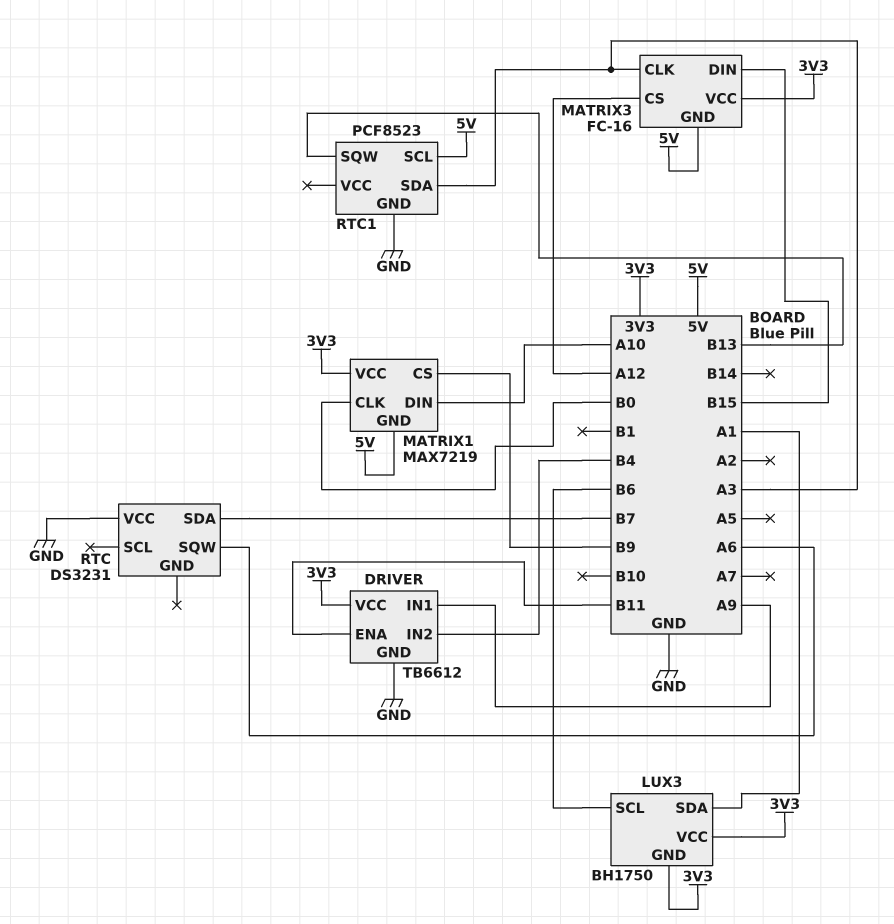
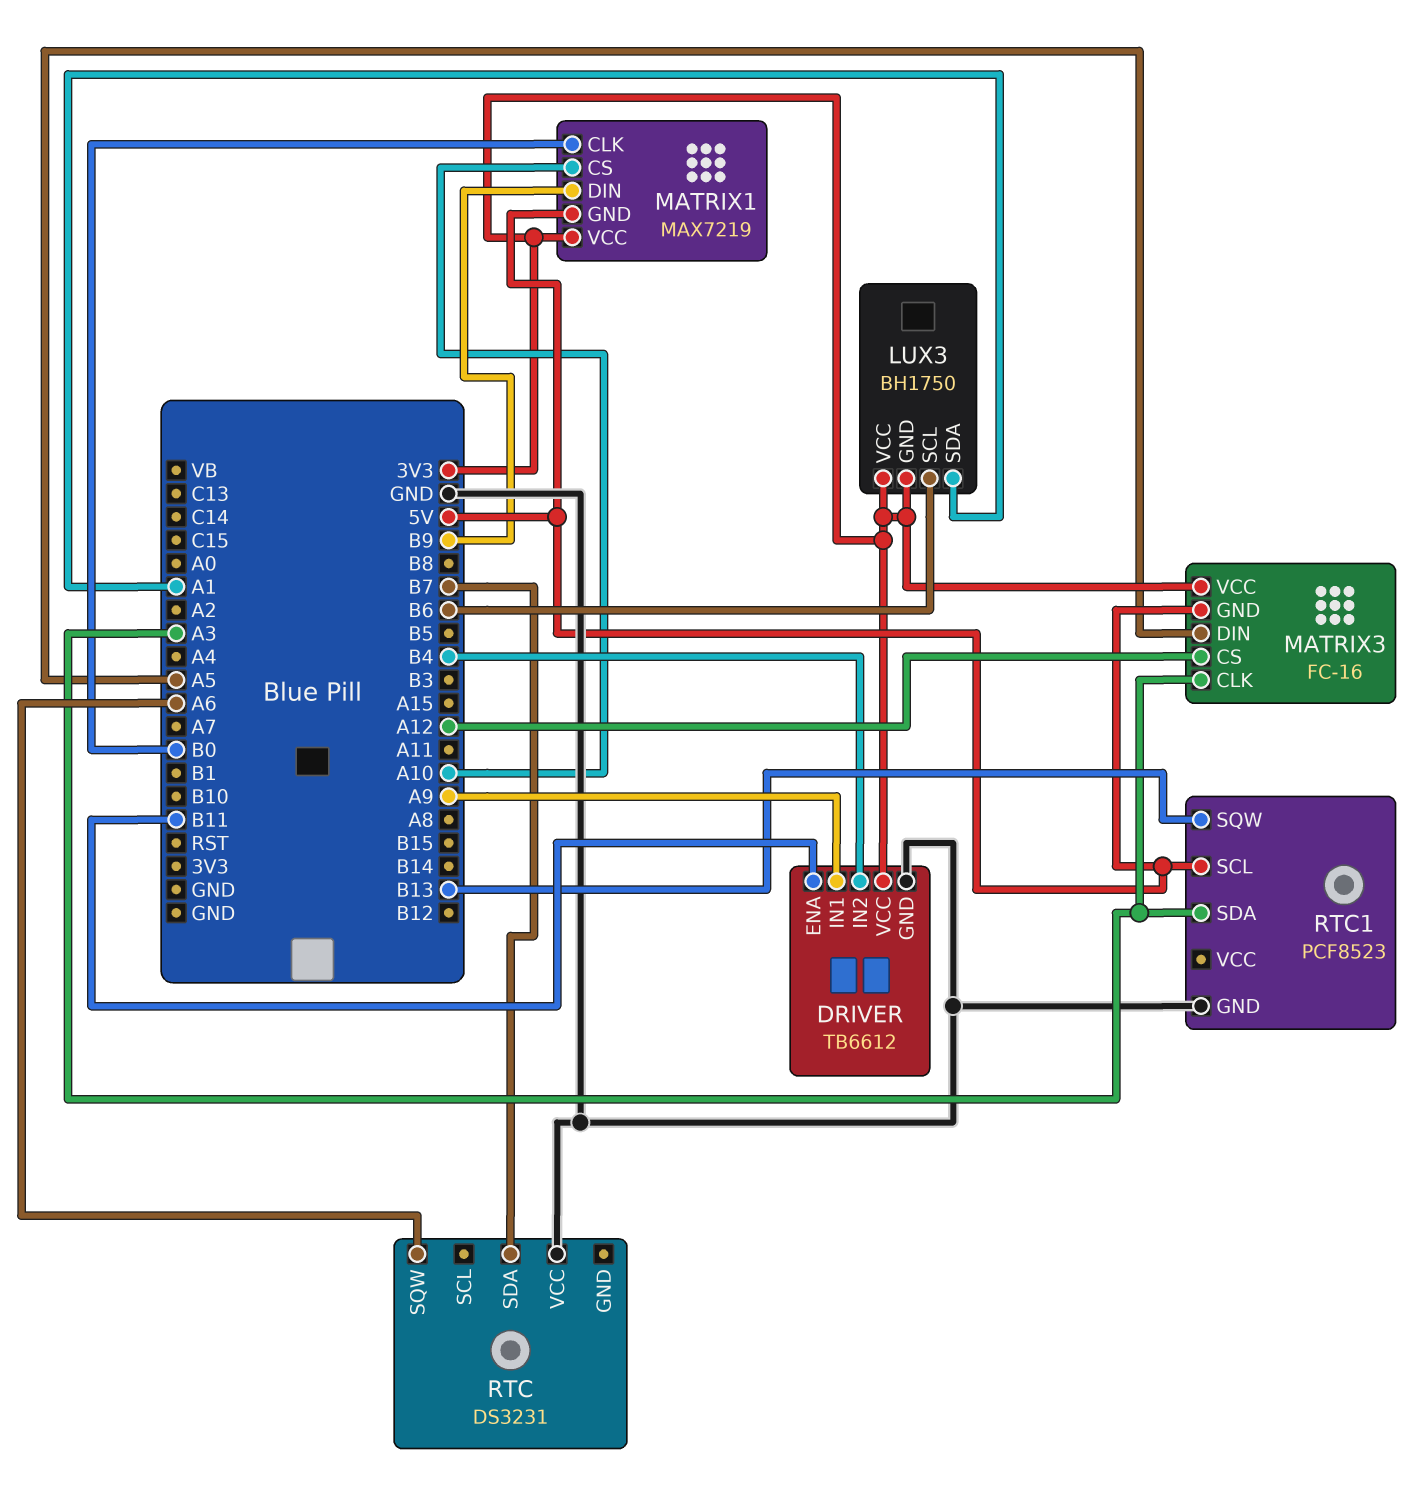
MATRIX1 pin CS: B9 -> A10
MATRIX1 pin DIN: A10 -> B9
MATRIX3 pin DIN: B15 -> A5

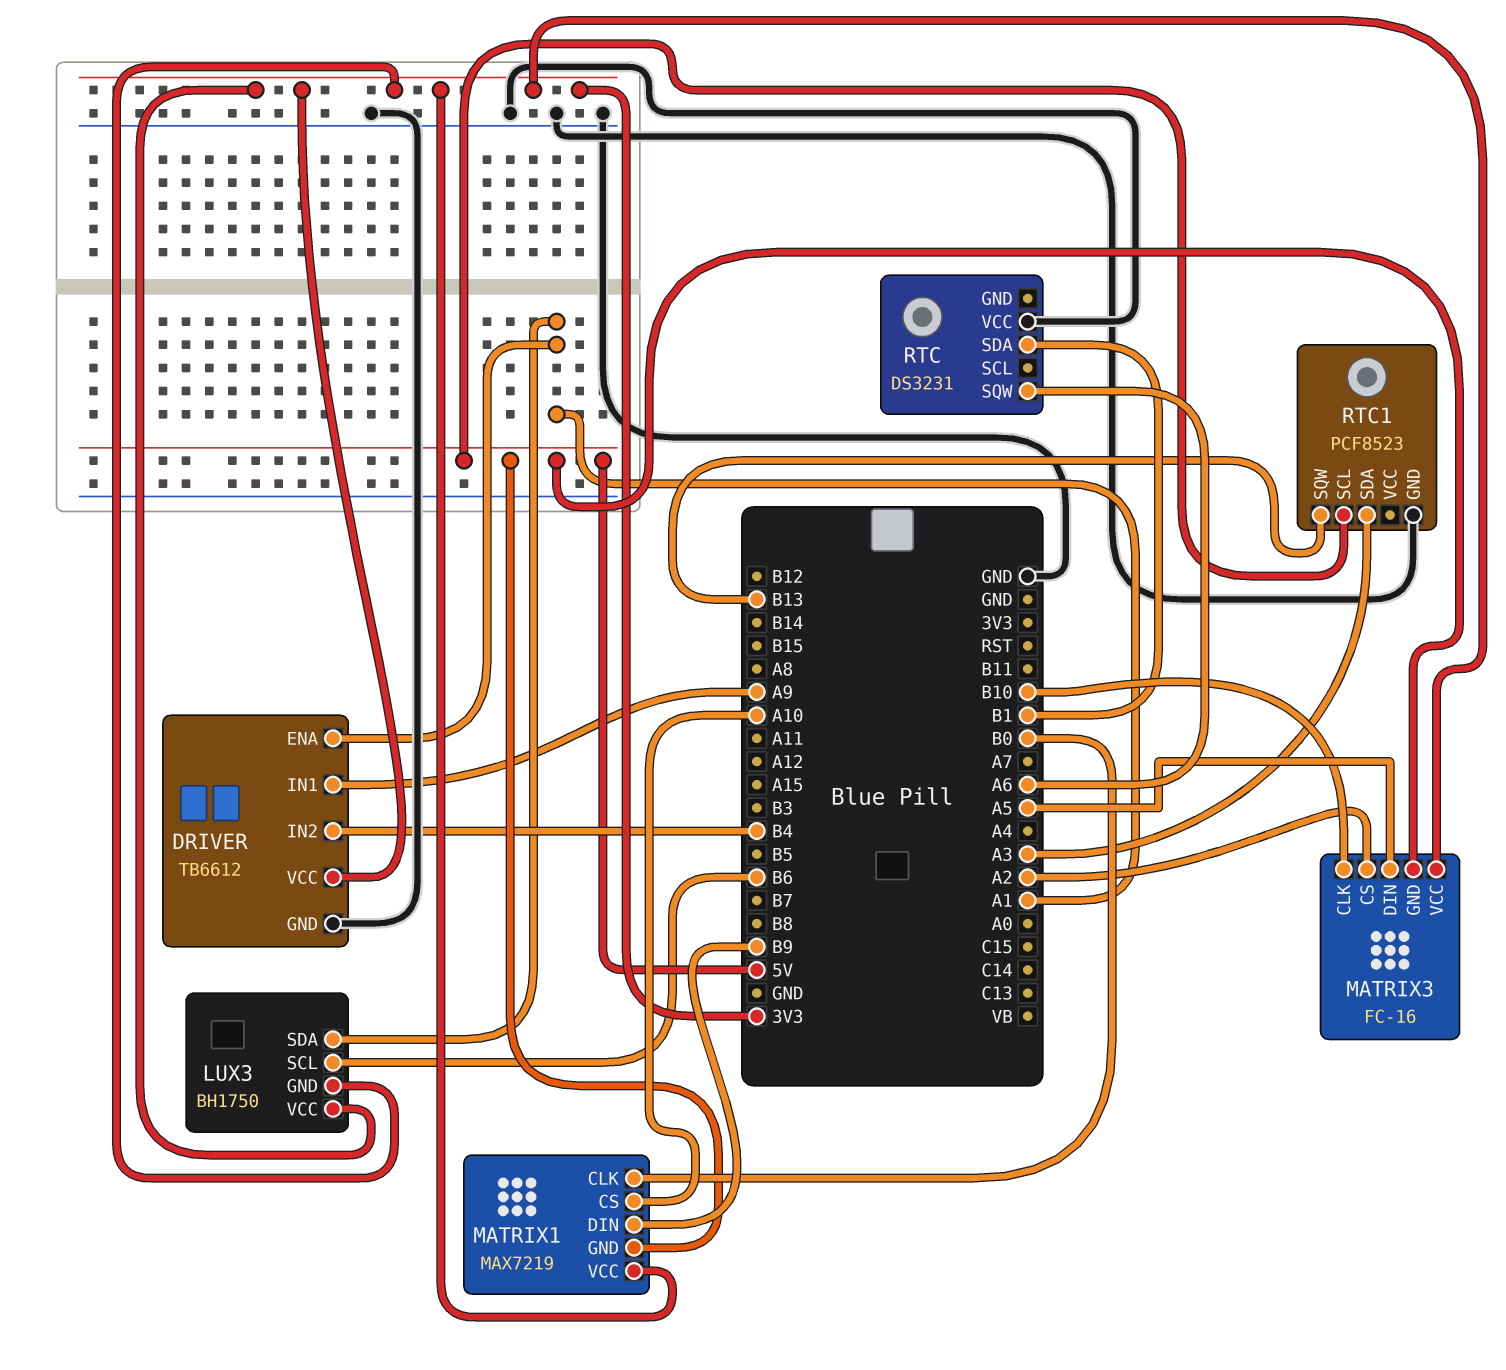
DRIVER pin ENA: B11 -> A1
MATRIX3 pin CLK: A3 -> B10
MATRIX3 pin CS: A12 -> A2
RTC pin SDA: B7 -> B1

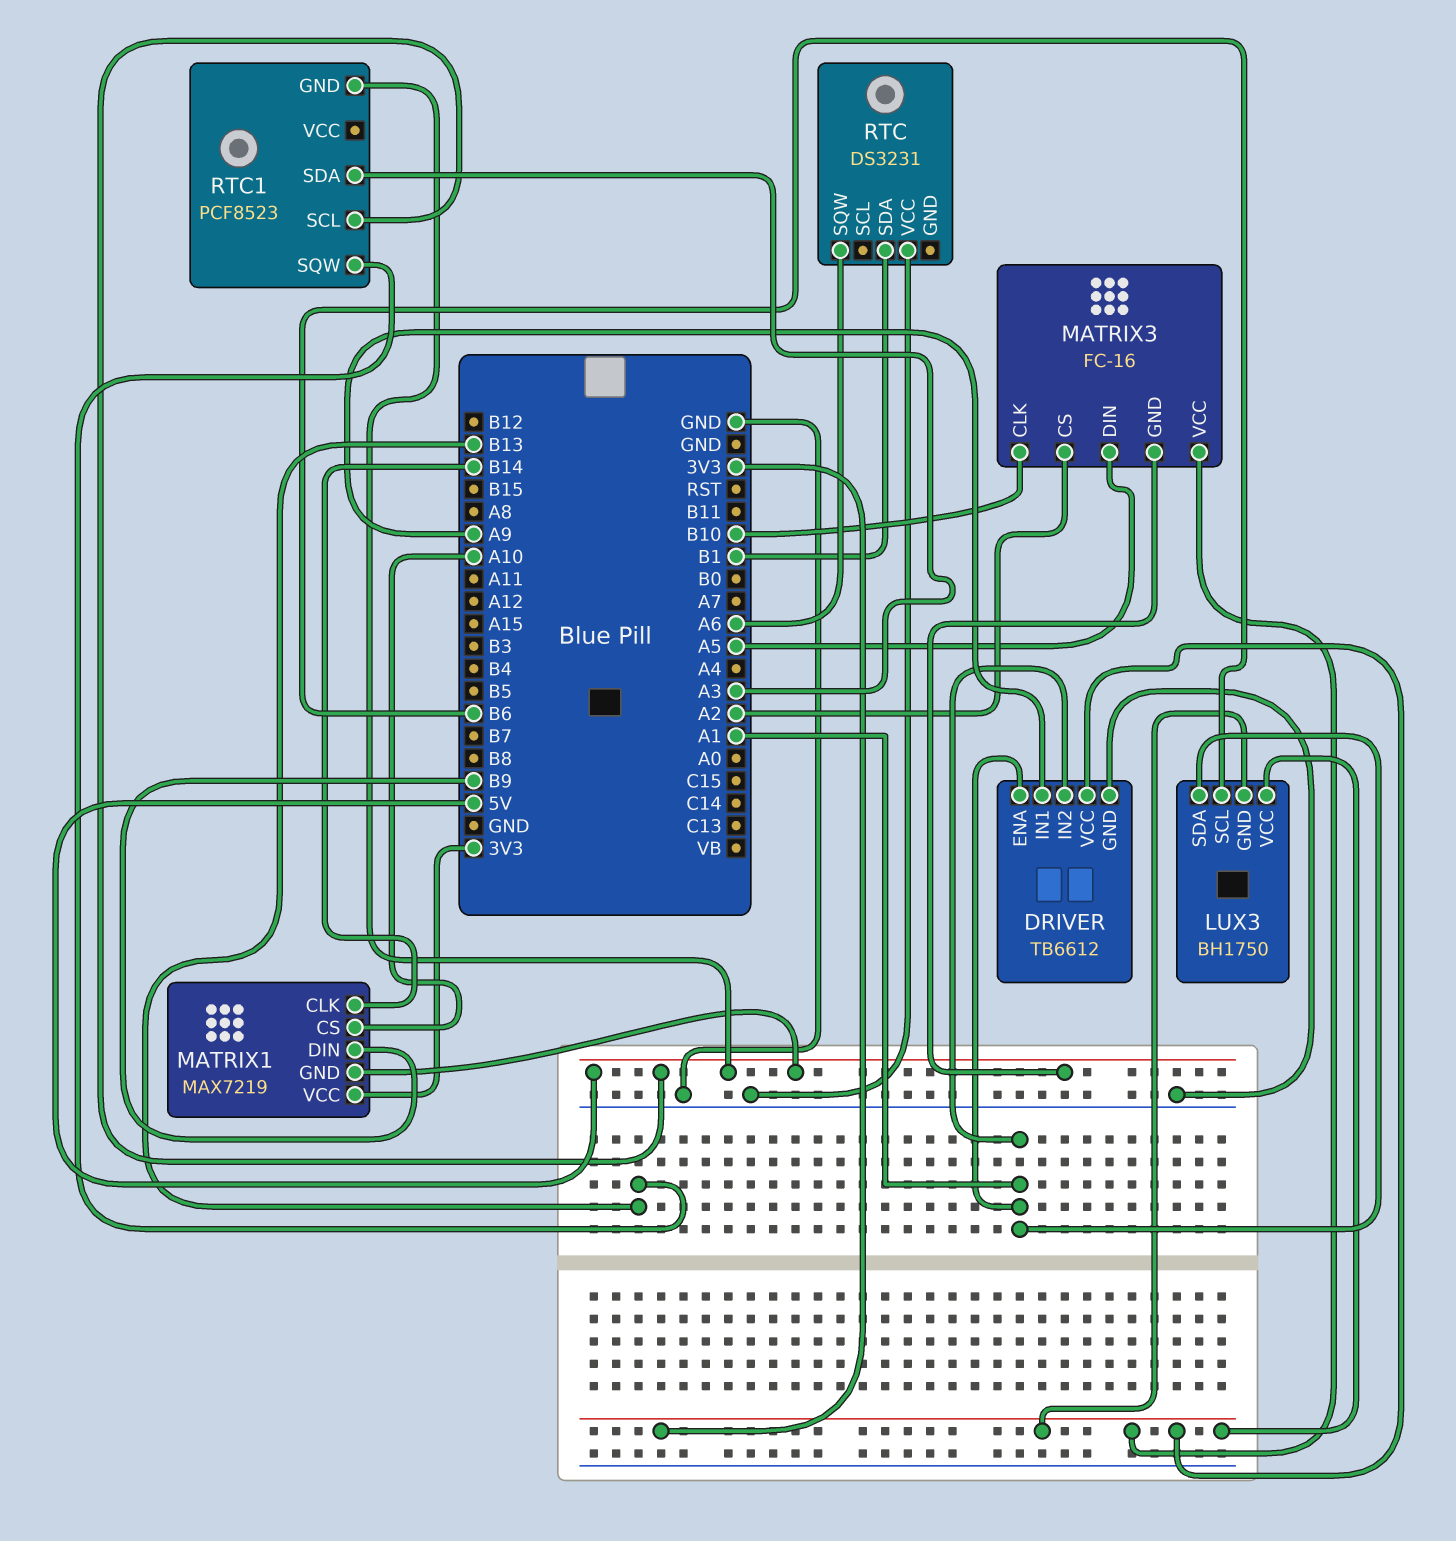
DRIVER pin IN2: B4 -> A1
MATRIX1 pin CLK: B0 -> B14
RTC1 pin GND: GND -> 5V

